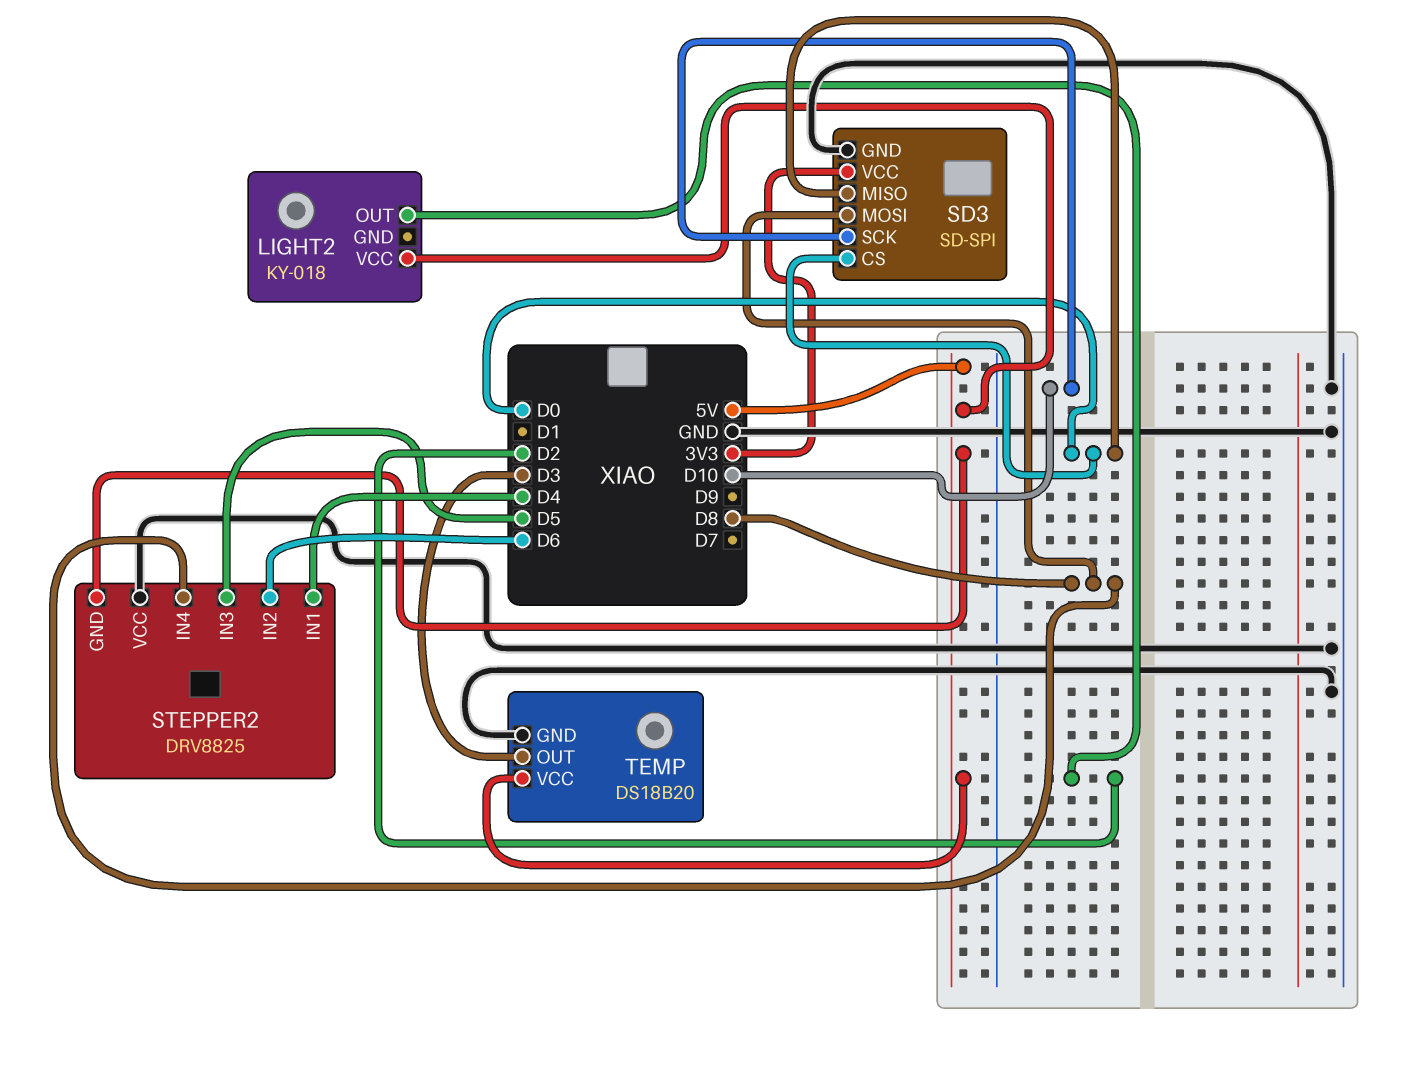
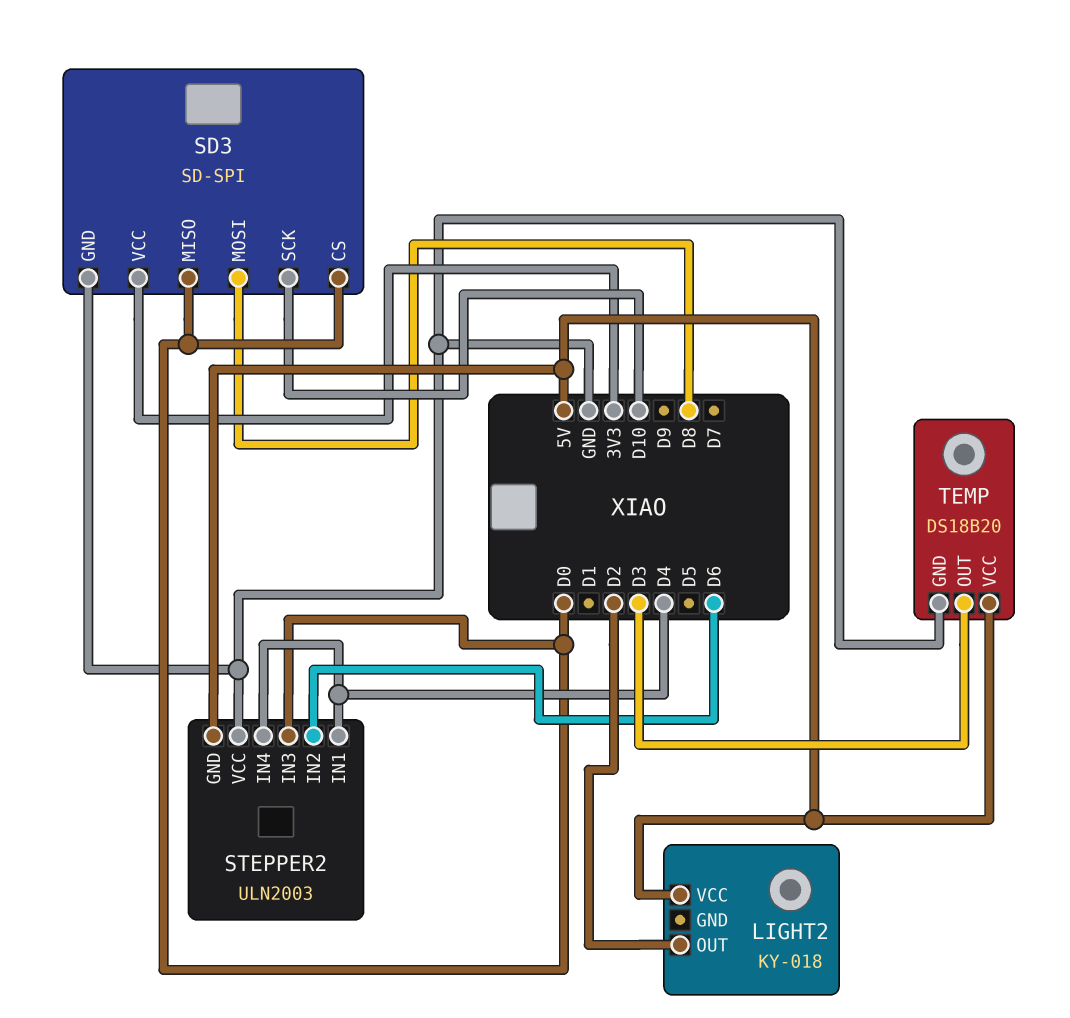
STEPPER2: DRV8825 -> ULN2003
STEPPER2 pin IN3: D5 -> D0
STEPPER2 pin IN4: D8 -> D4

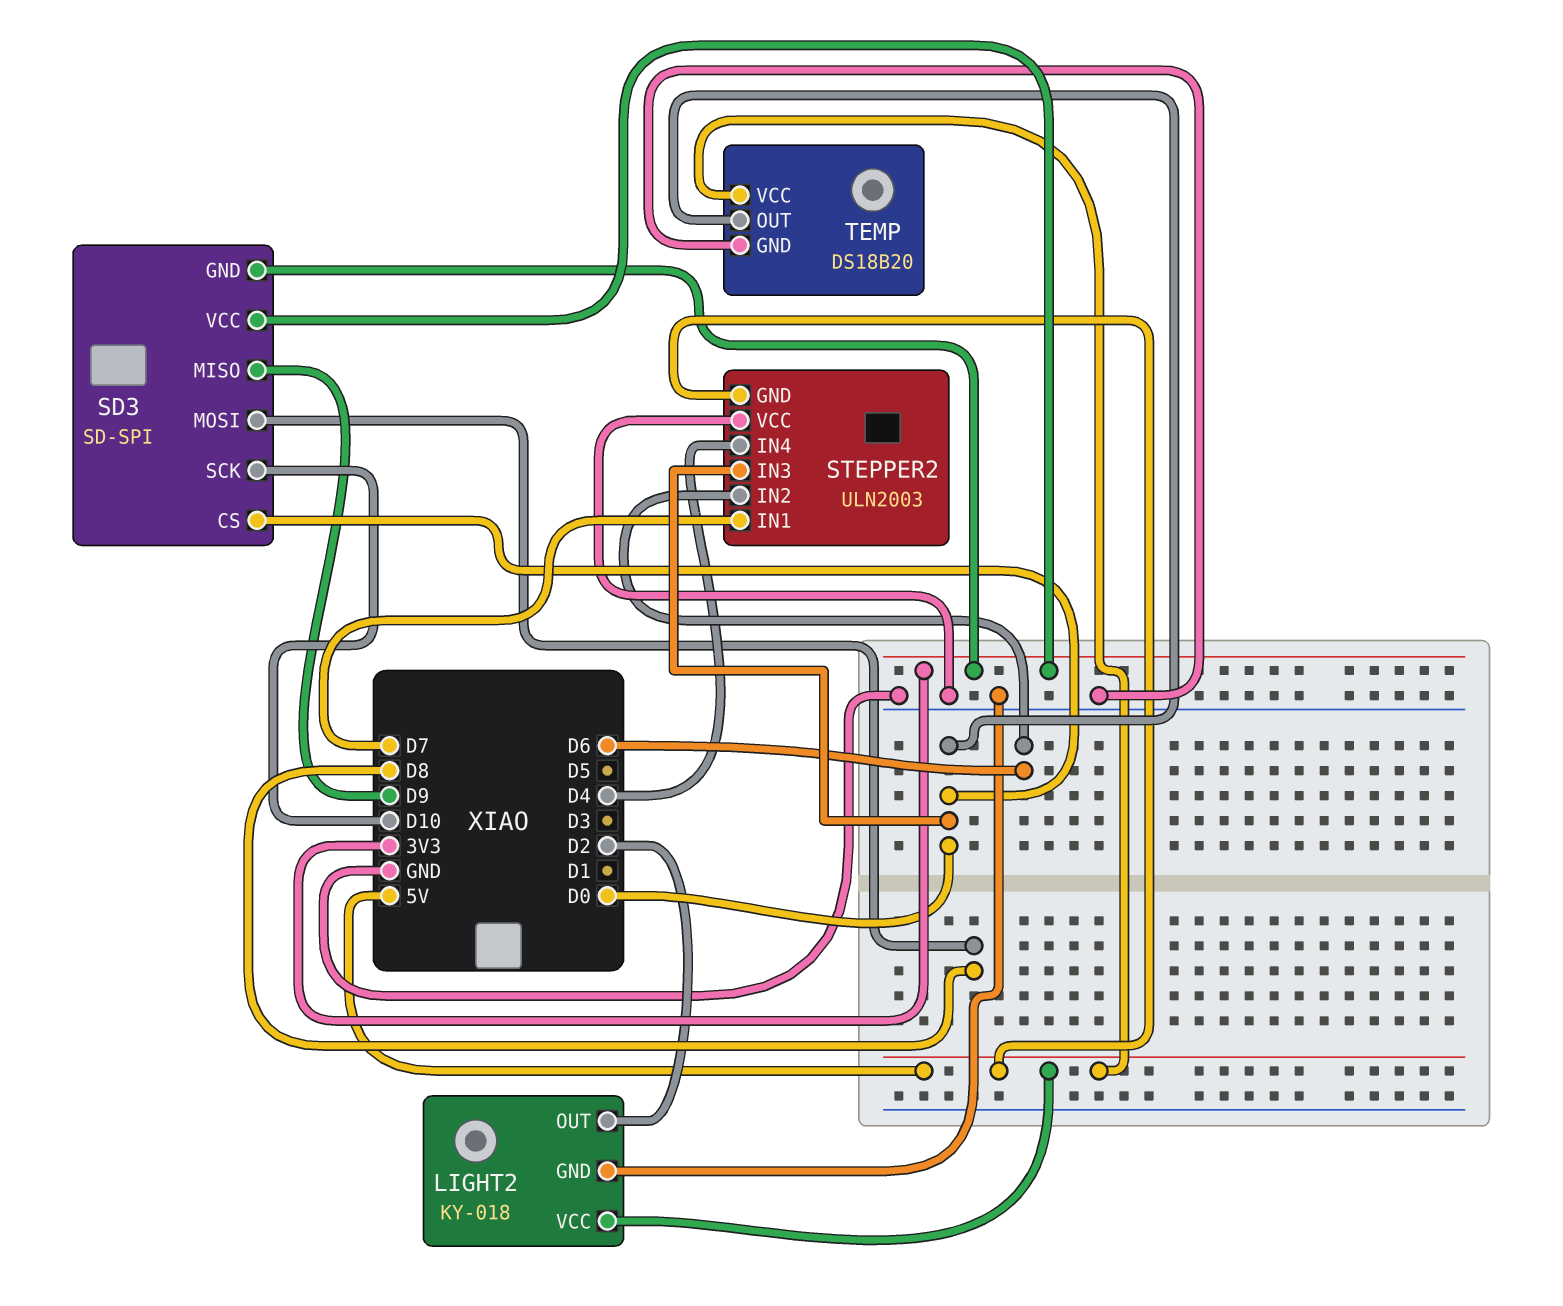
LIGHT2 pin GND: none -> GND
SD3 pin GND: GND -> 3V3
SD3 pin MISO: D0 -> D9
STEPPER2 pin IN1: D4 -> D7
TEMP pin OUT: D3 -> D0

